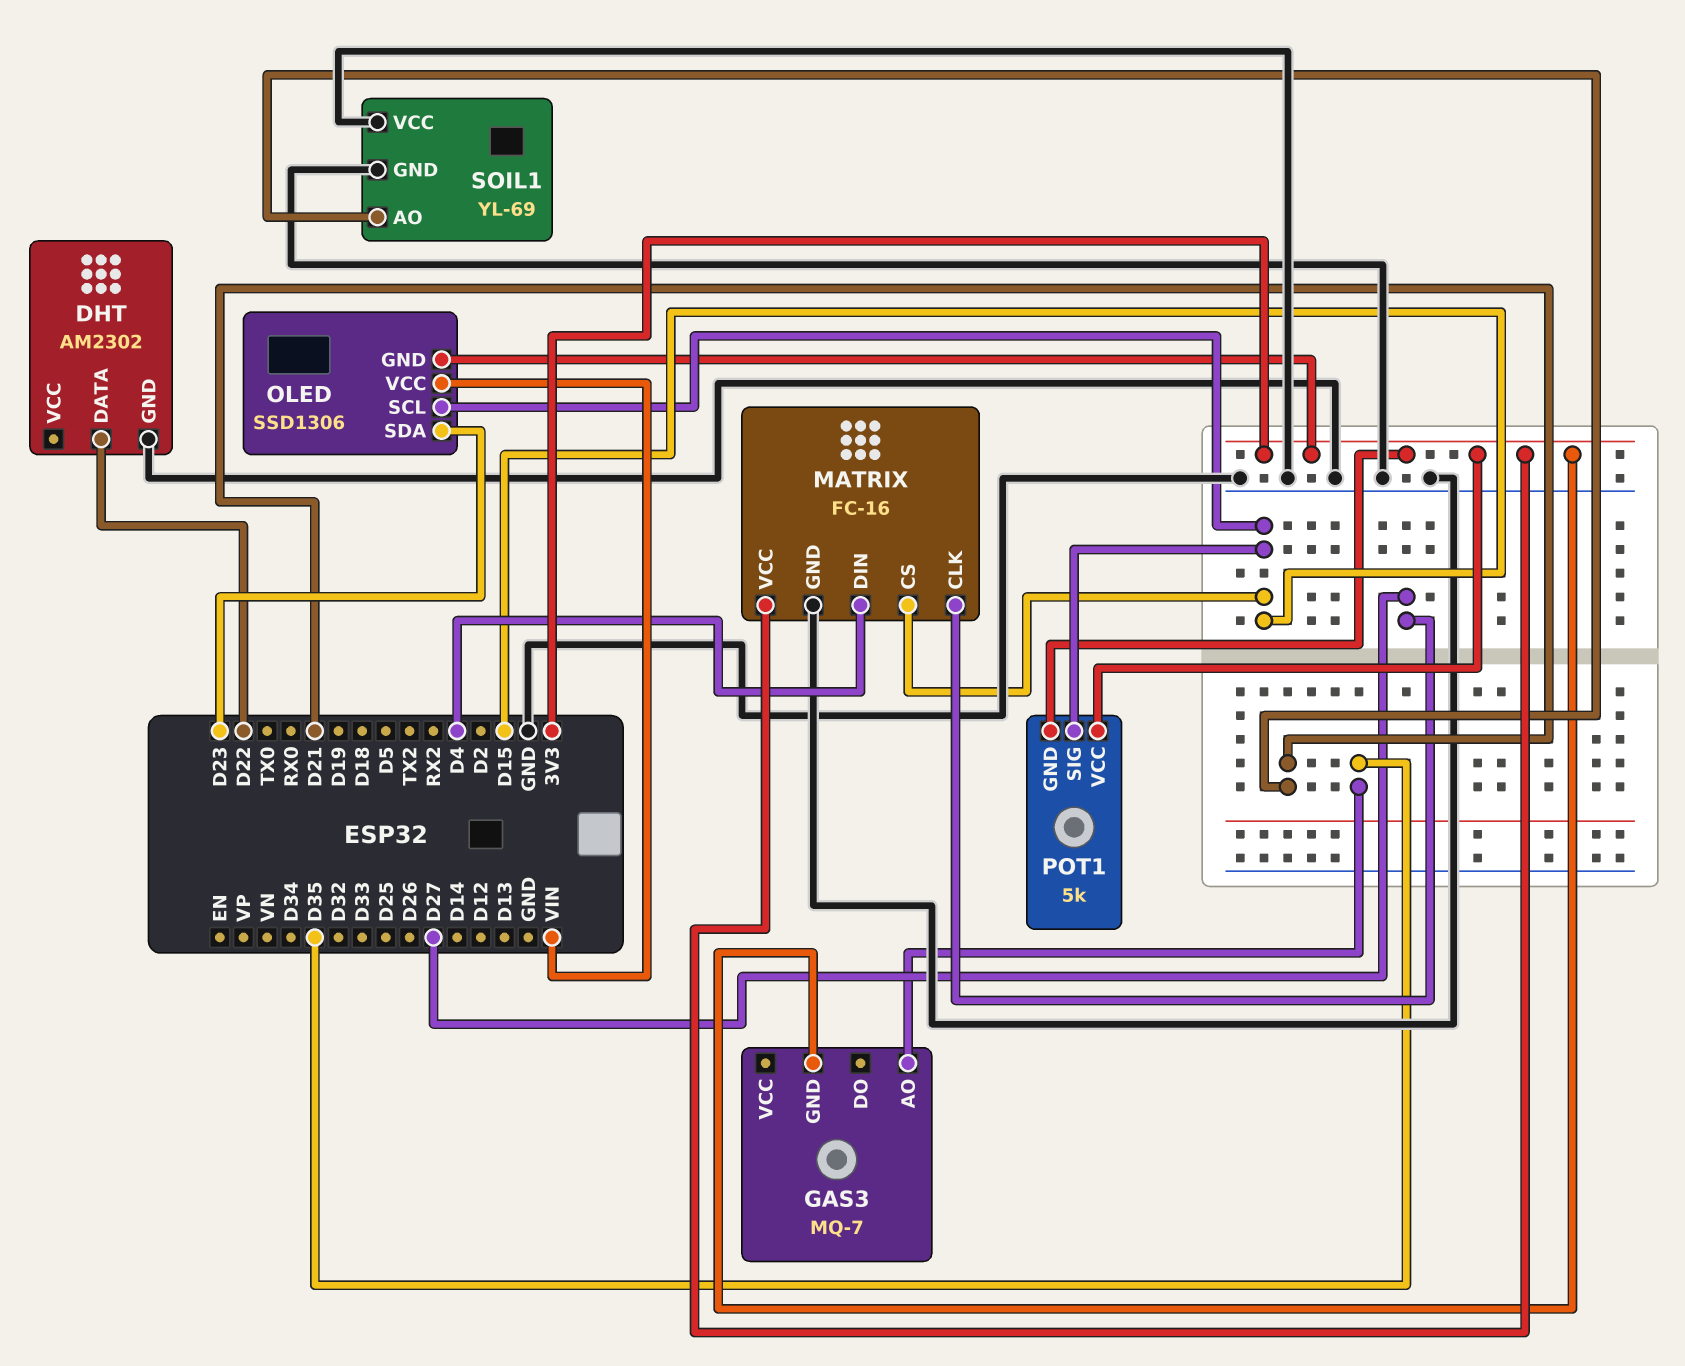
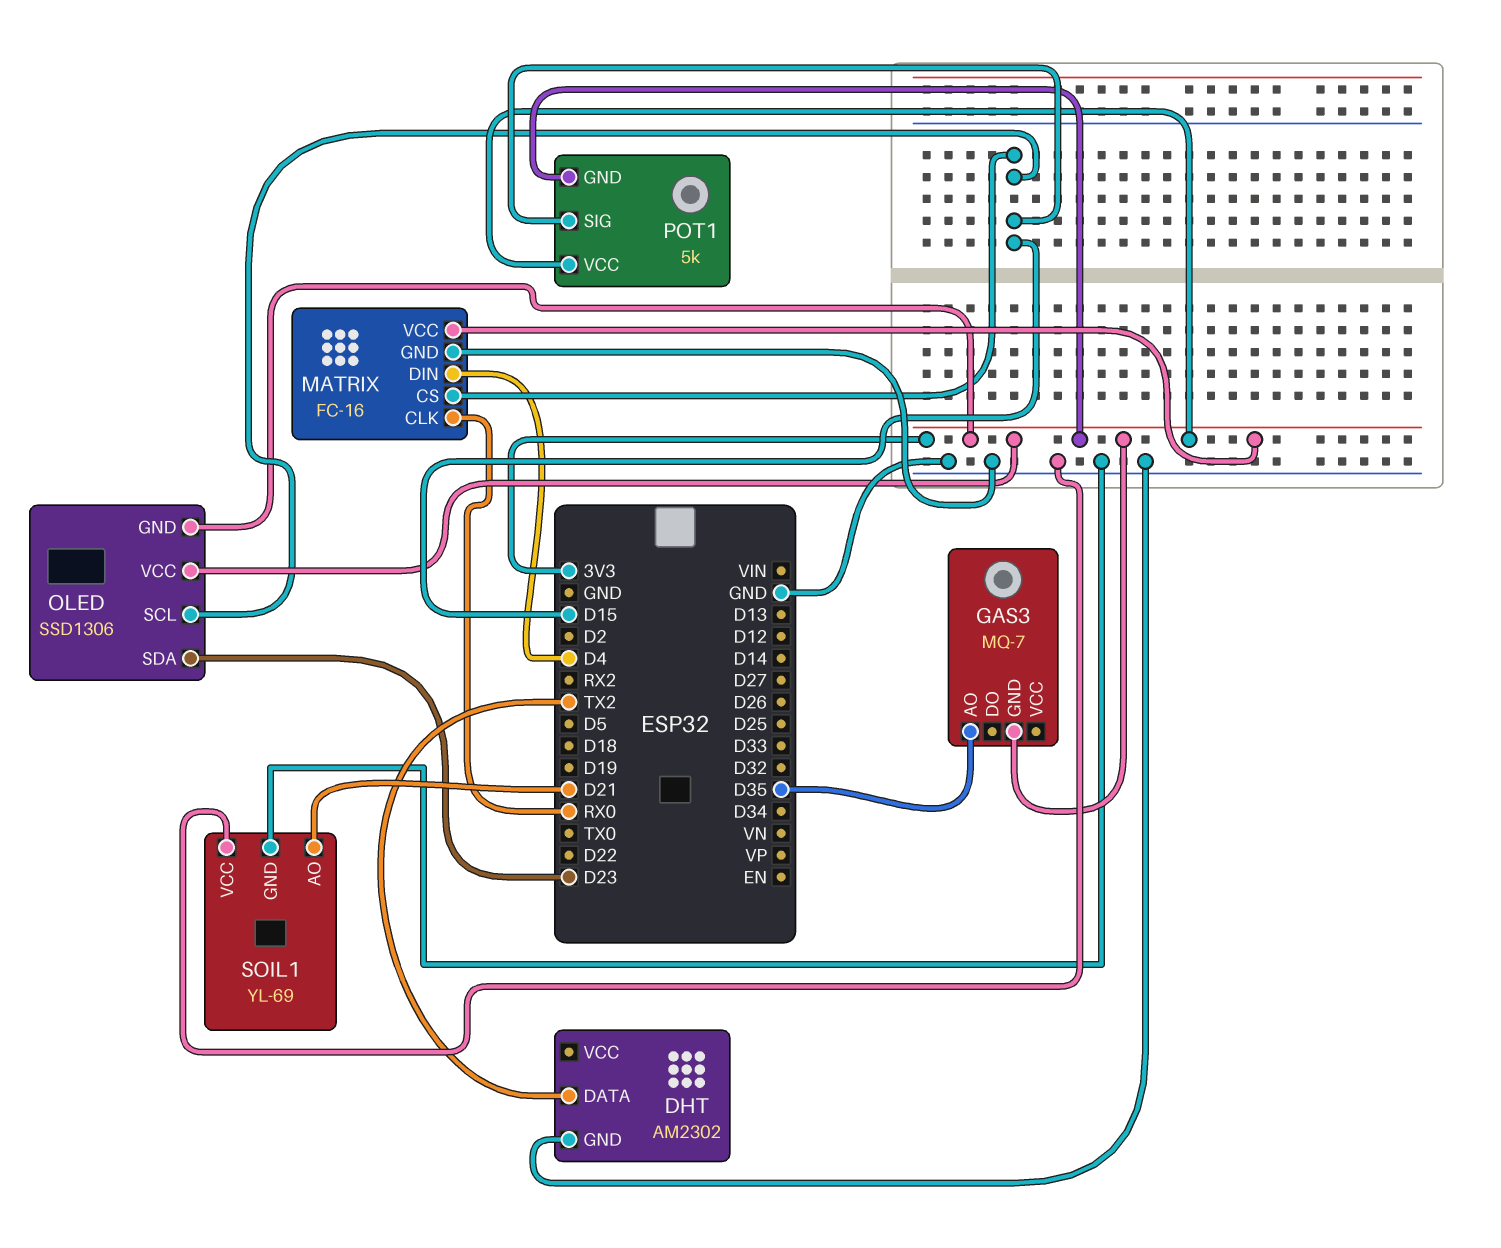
DHT pin DATA: D22 -> TX2
MATRIX pin CLK: D27 -> RX0
OLED pin VCC: VIN -> 3V3

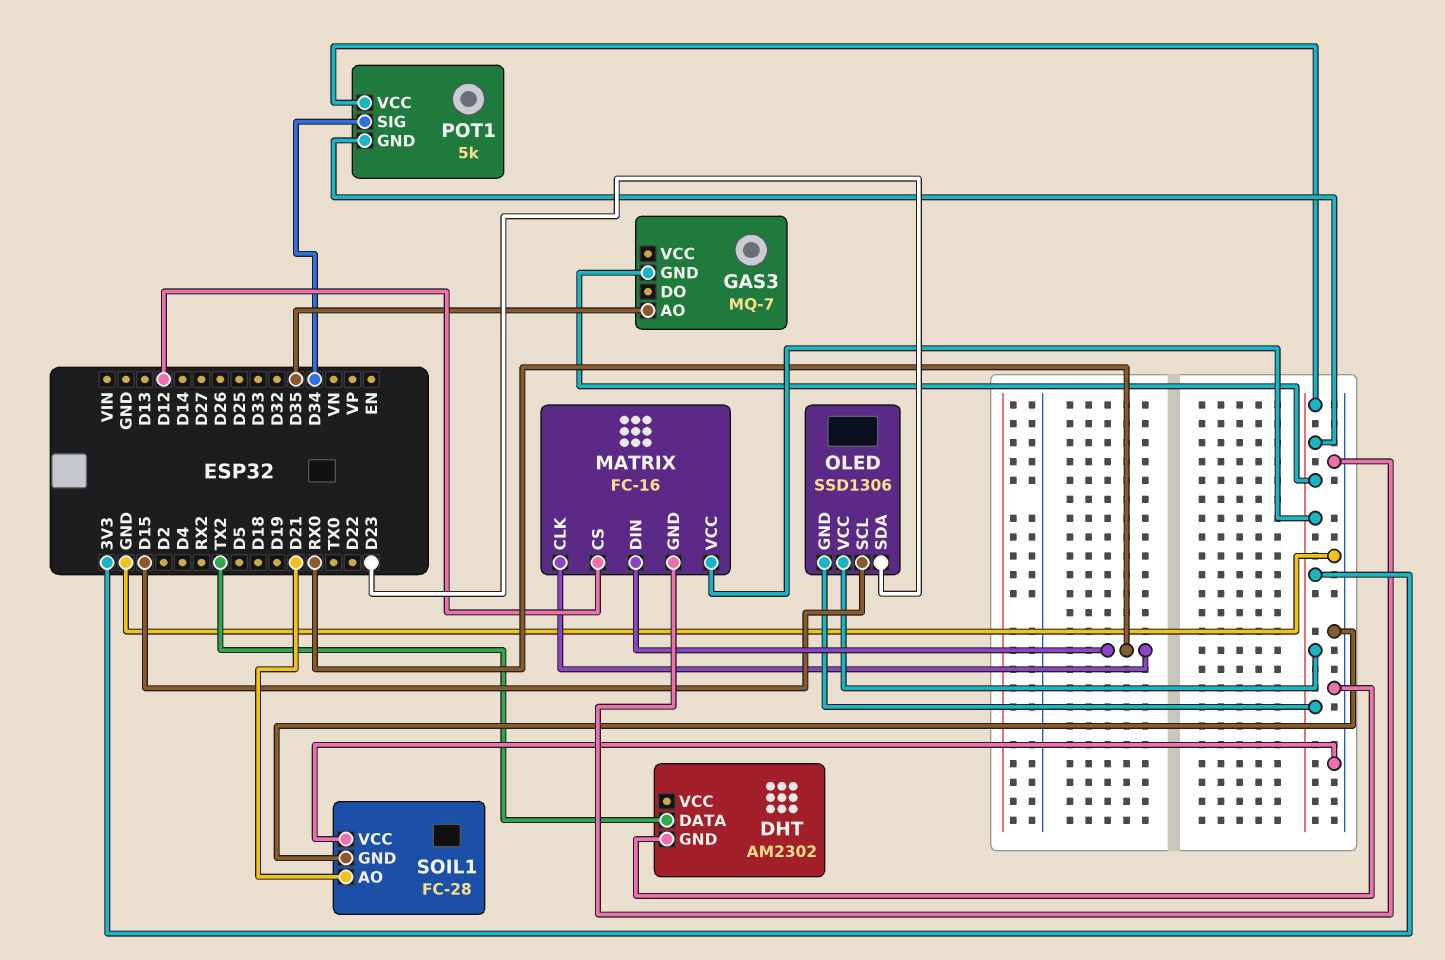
MATRIX pin CS: D15 -> D12
MATRIX pin DIN: D4 -> RX0
POT1 pin SIG: D15 -> D34
SOIL1: YL-69 -> FC-28

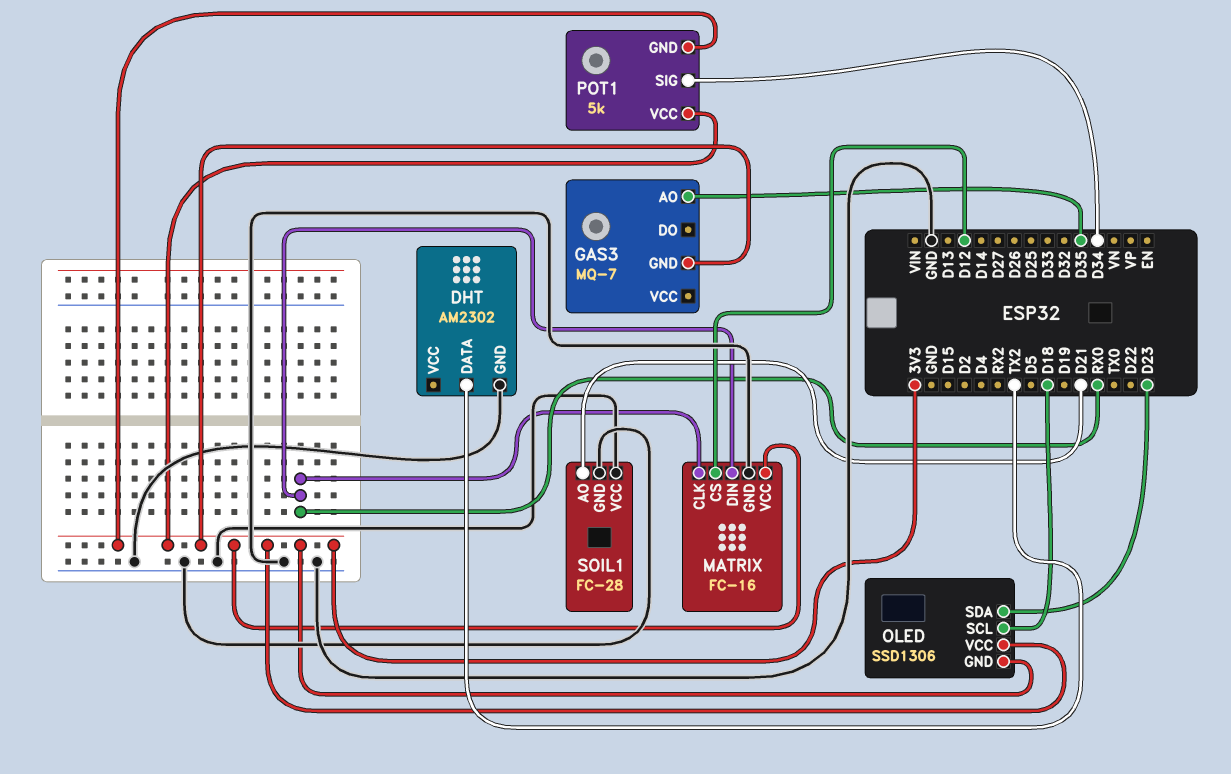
OLED pin SCL: D15 -> D18

